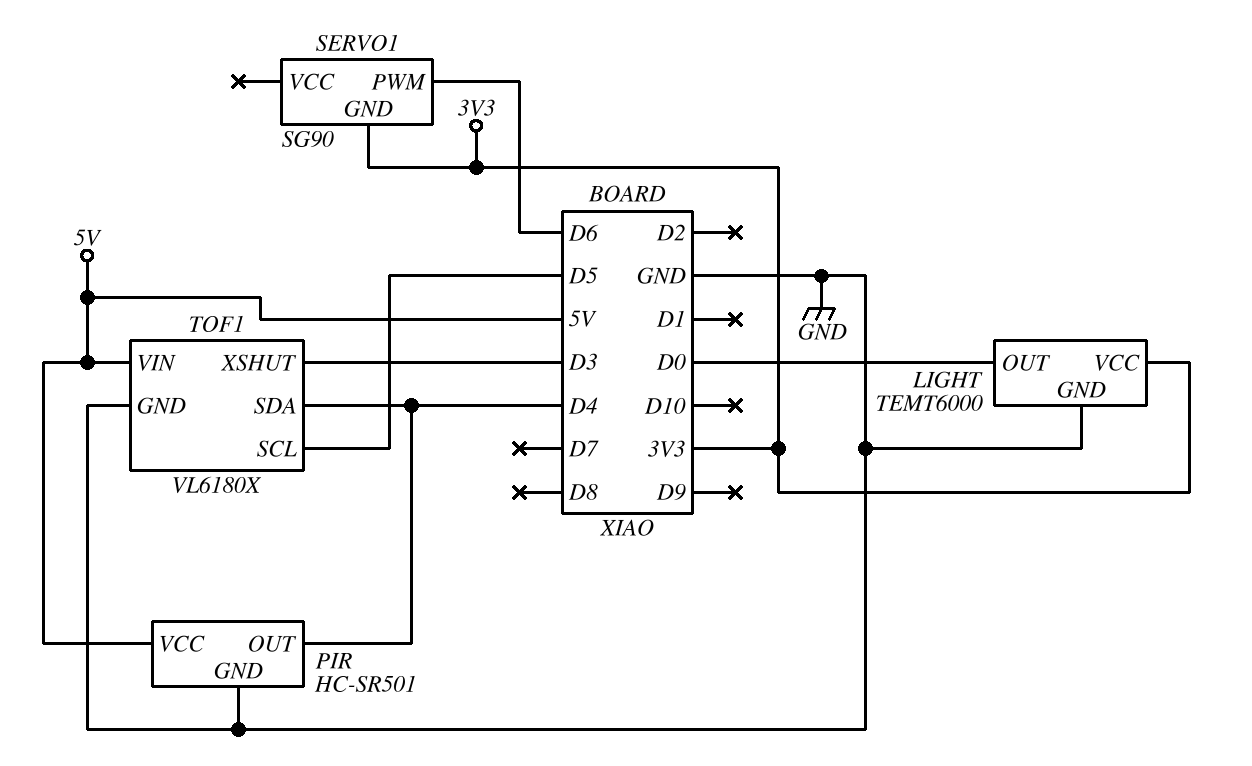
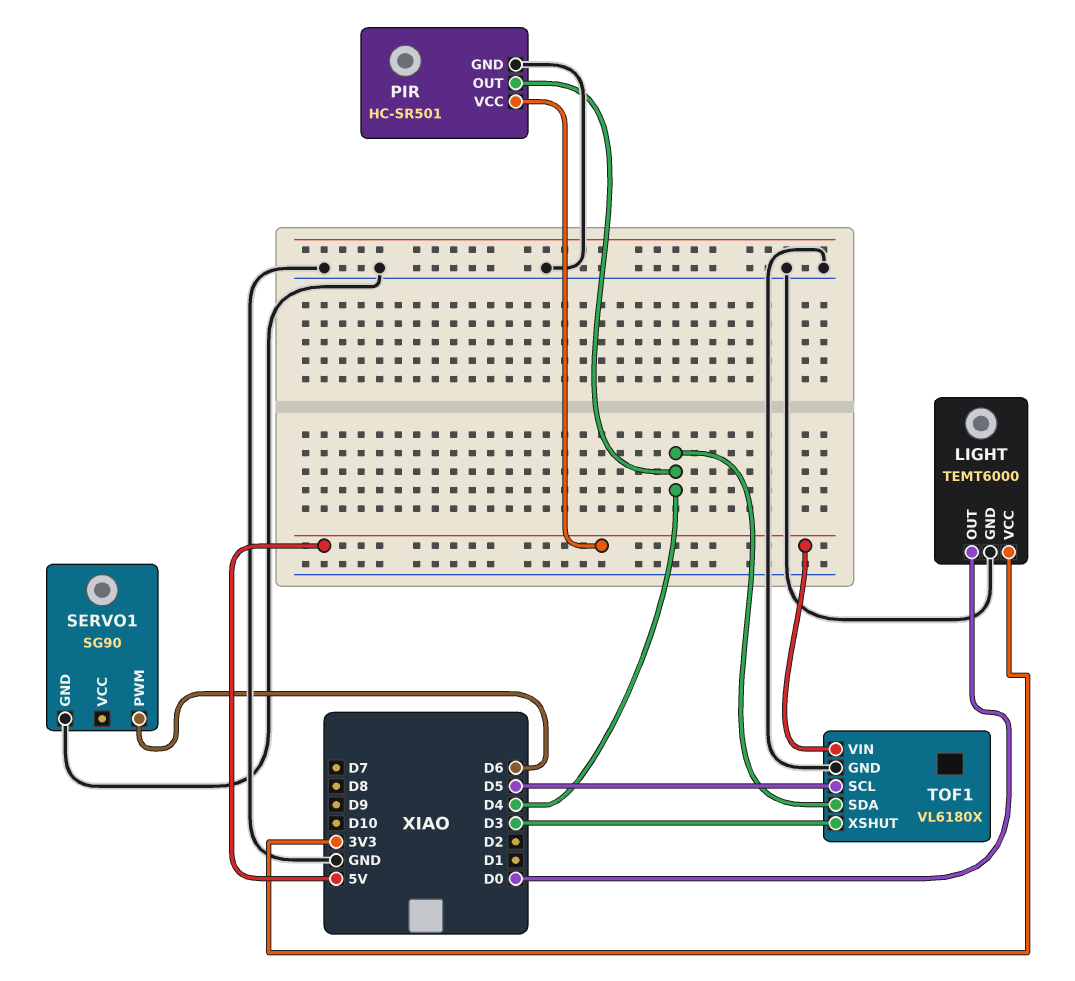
SERVO1 pin GND: 3V3 -> GND

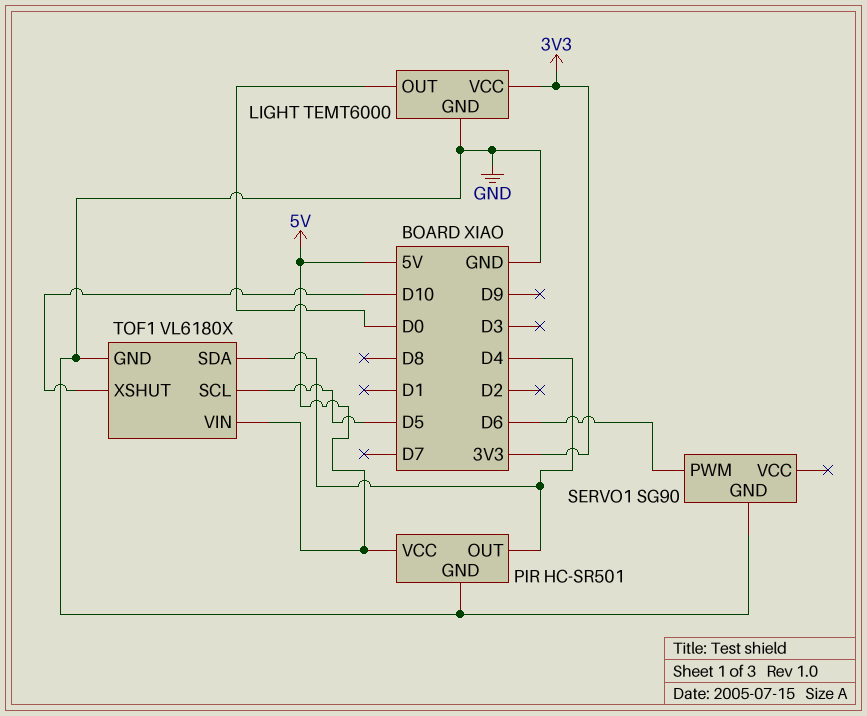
TOF1 pin XSHUT: D3 -> D10

